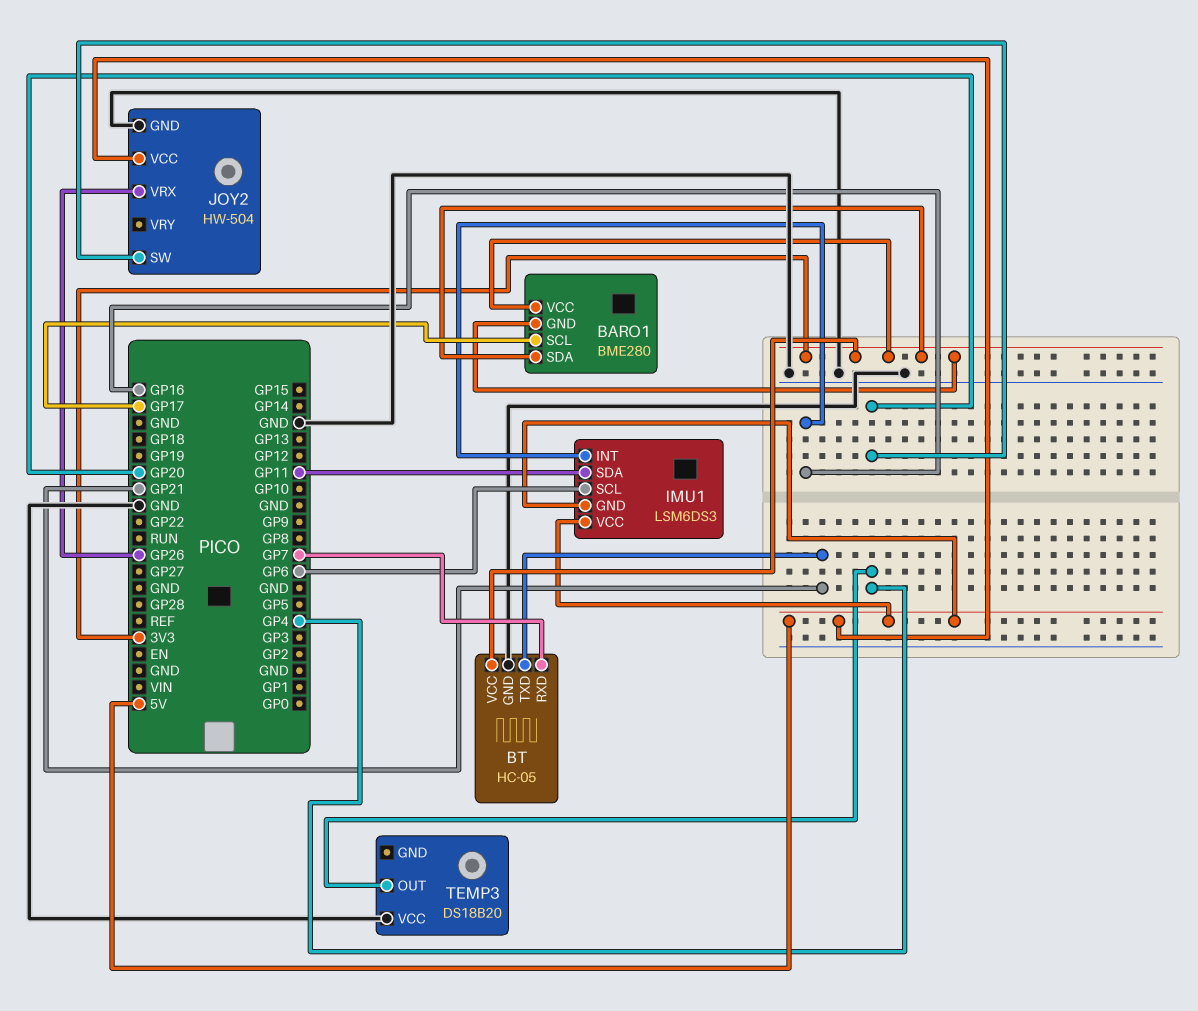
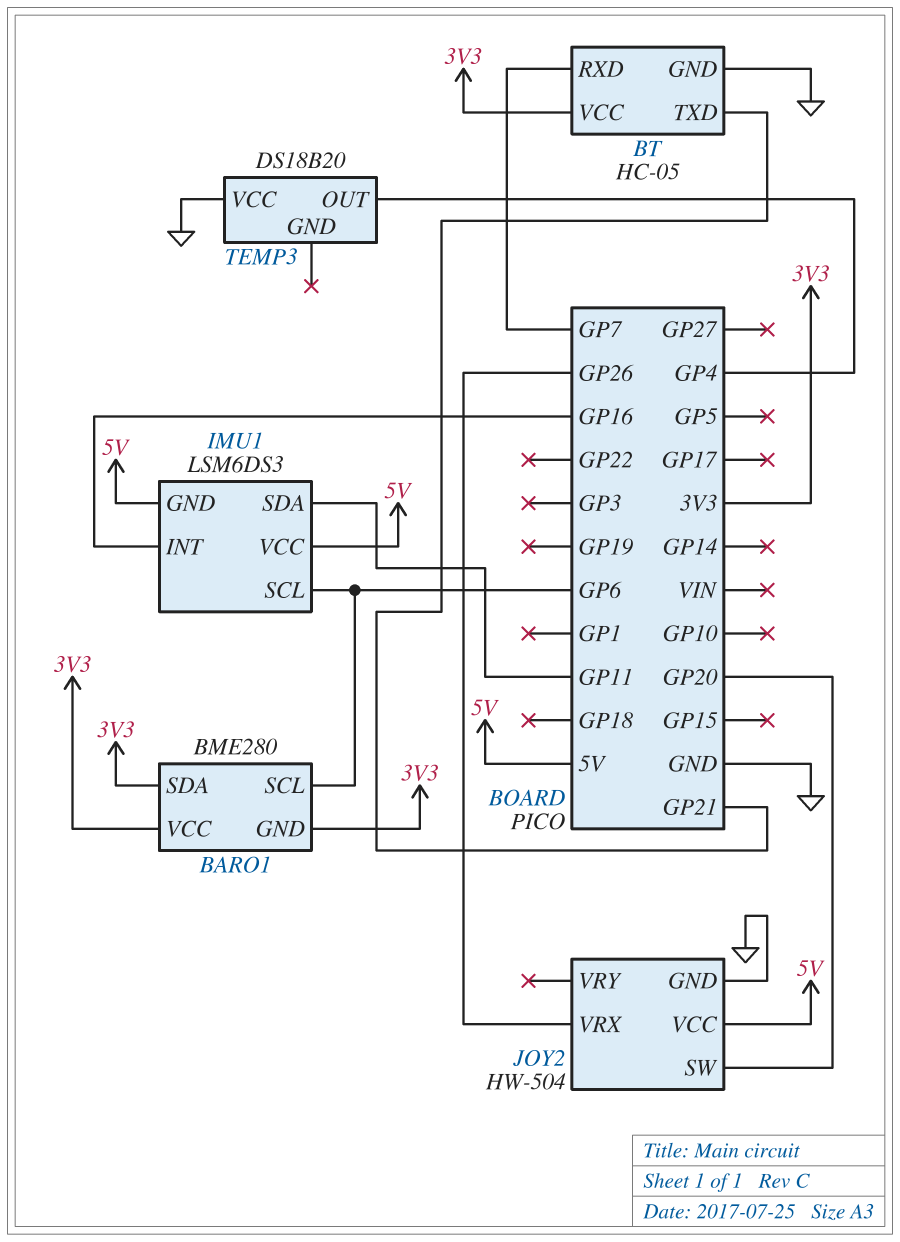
BARO1 pin SCL: GP17 -> GP6

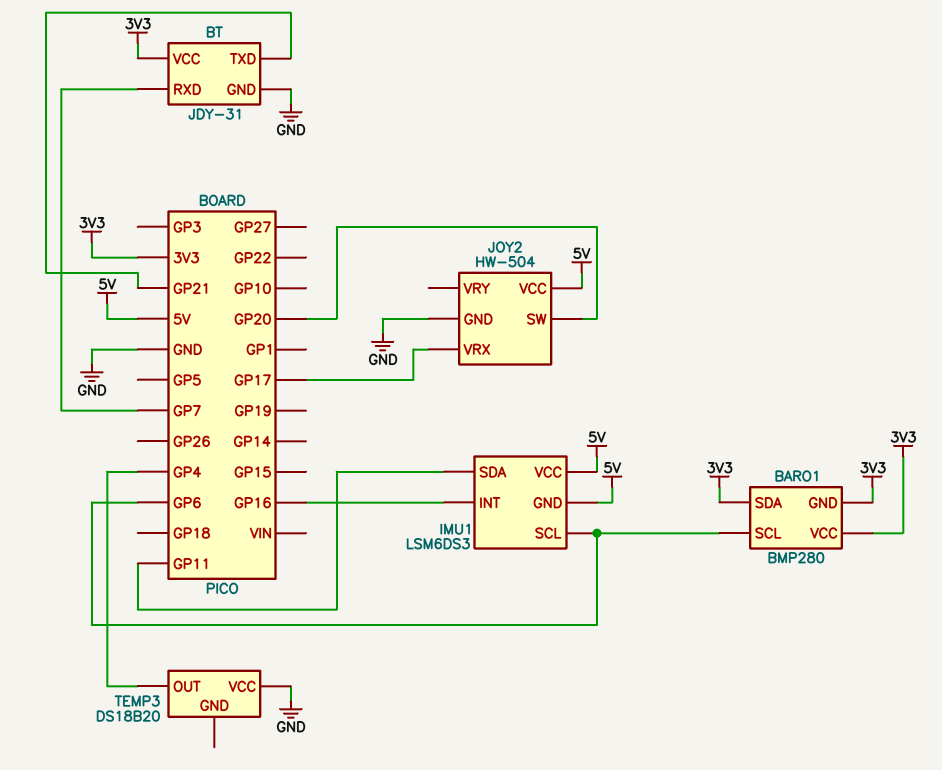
BARO1: BME280 -> BMP280
BT: HC-05 -> JDY-31
JOY2 pin VRX: GP26 -> GP17

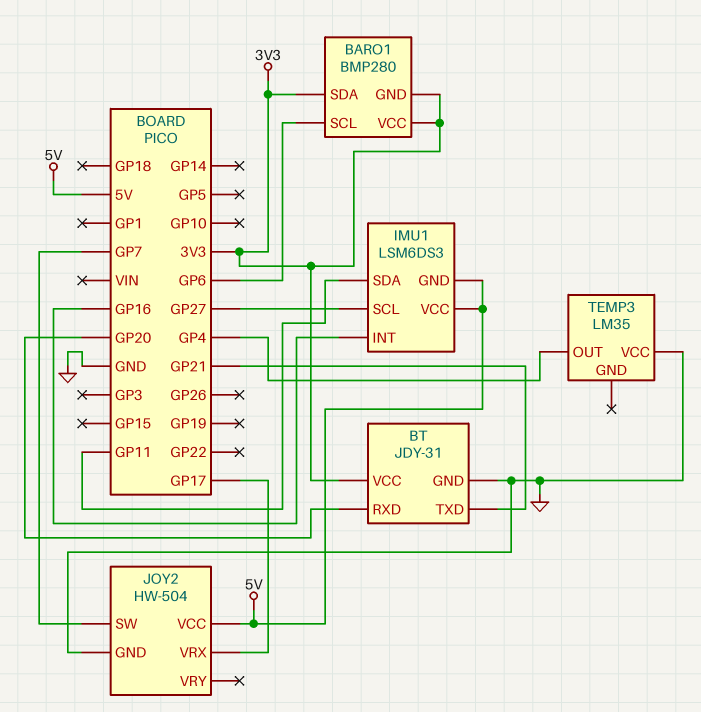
BT pin RXD: GP7 -> GP20
IMU1 pin SCL: GP6 -> GP27
JOY2 pin SW: GP20 -> GP7
TEMP3: DS18B20 -> LM35

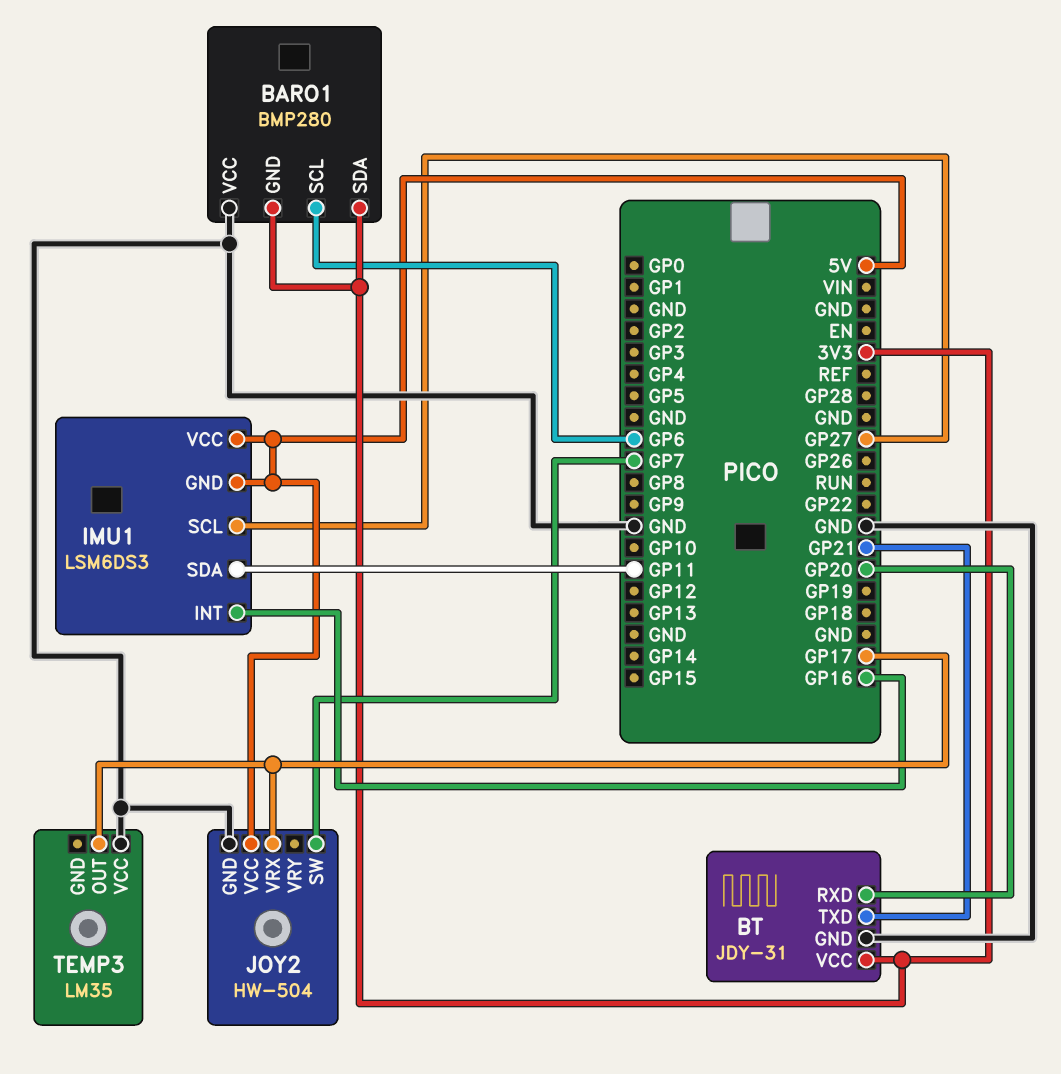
BARO1 pin VCC: 3V3 -> GND
TEMP3 pin OUT: GP4 -> GP17

